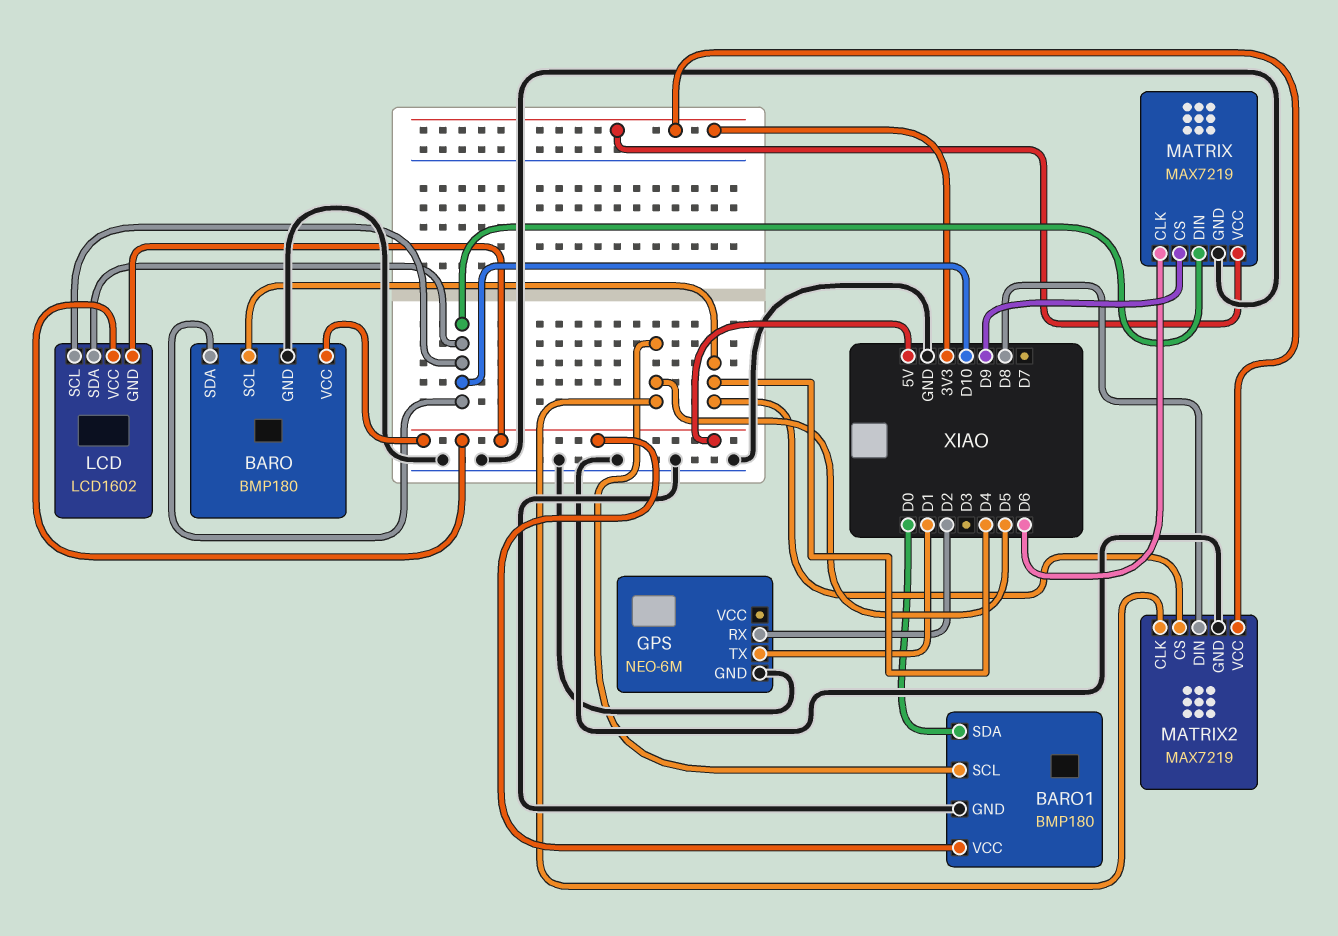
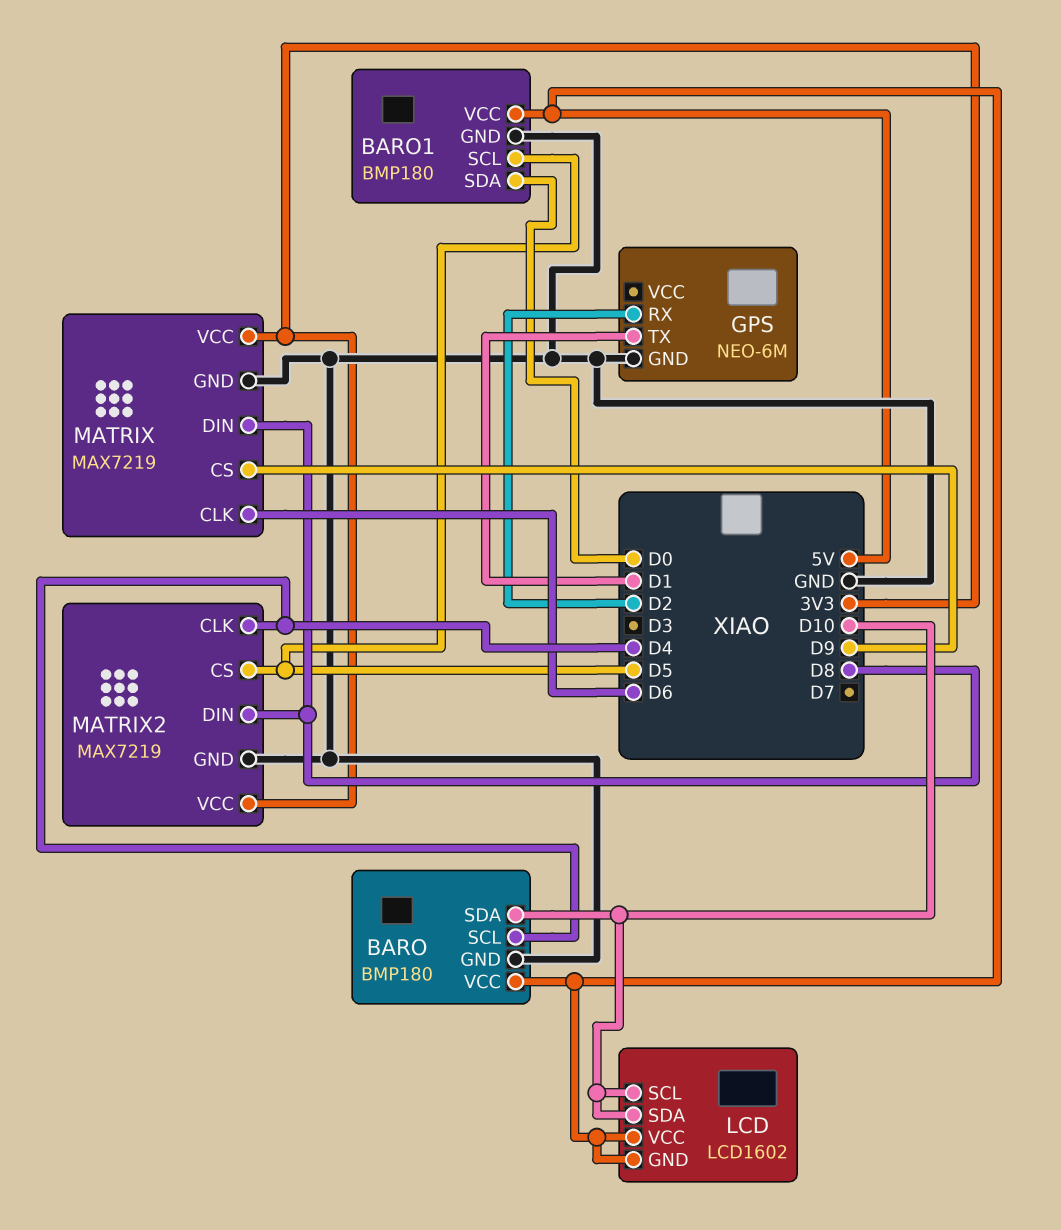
MATRIX pin DIN: D10 -> D8
MATRIX2 pin CLK: D5 -> D4
MATRIX2 pin CS: D4 -> D5

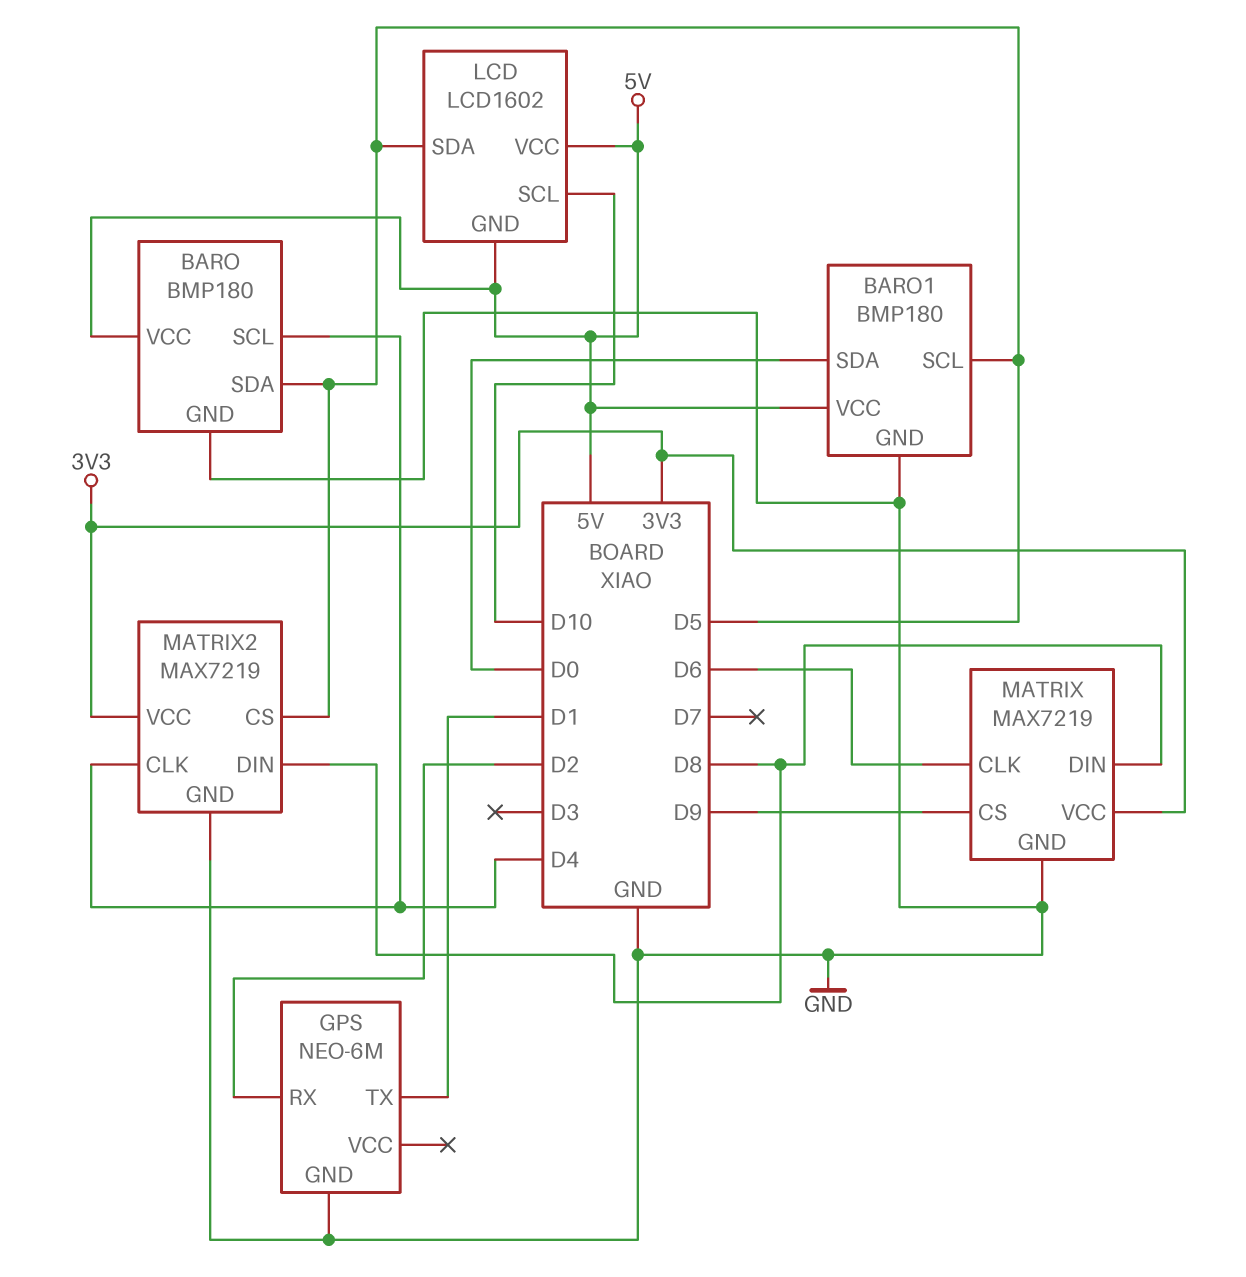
BARO pin SDA: D10 -> D5
LCD pin SDA: D10 -> D5

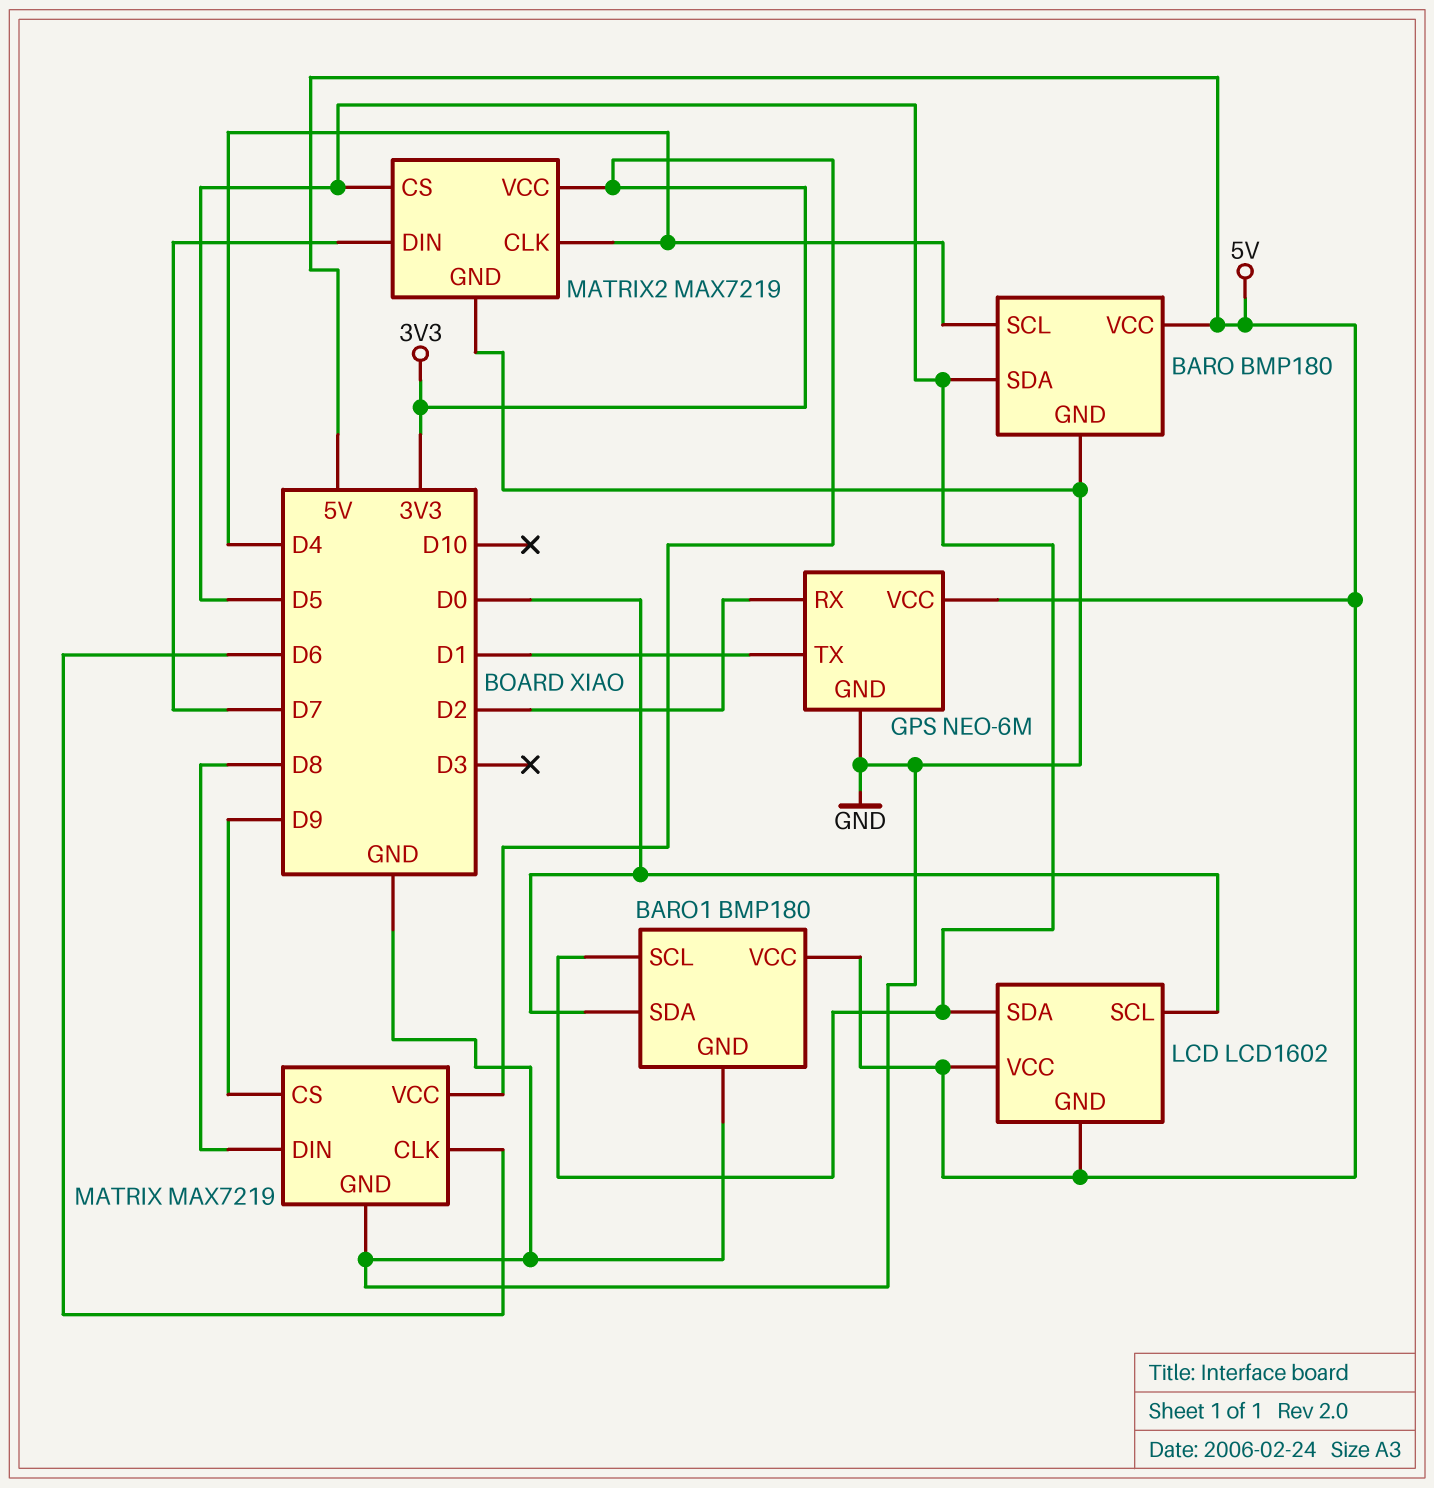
GPS pin VCC: none -> 5V
LCD pin SCL: D10 -> D0
MATRIX2 pin DIN: D8 -> D7

